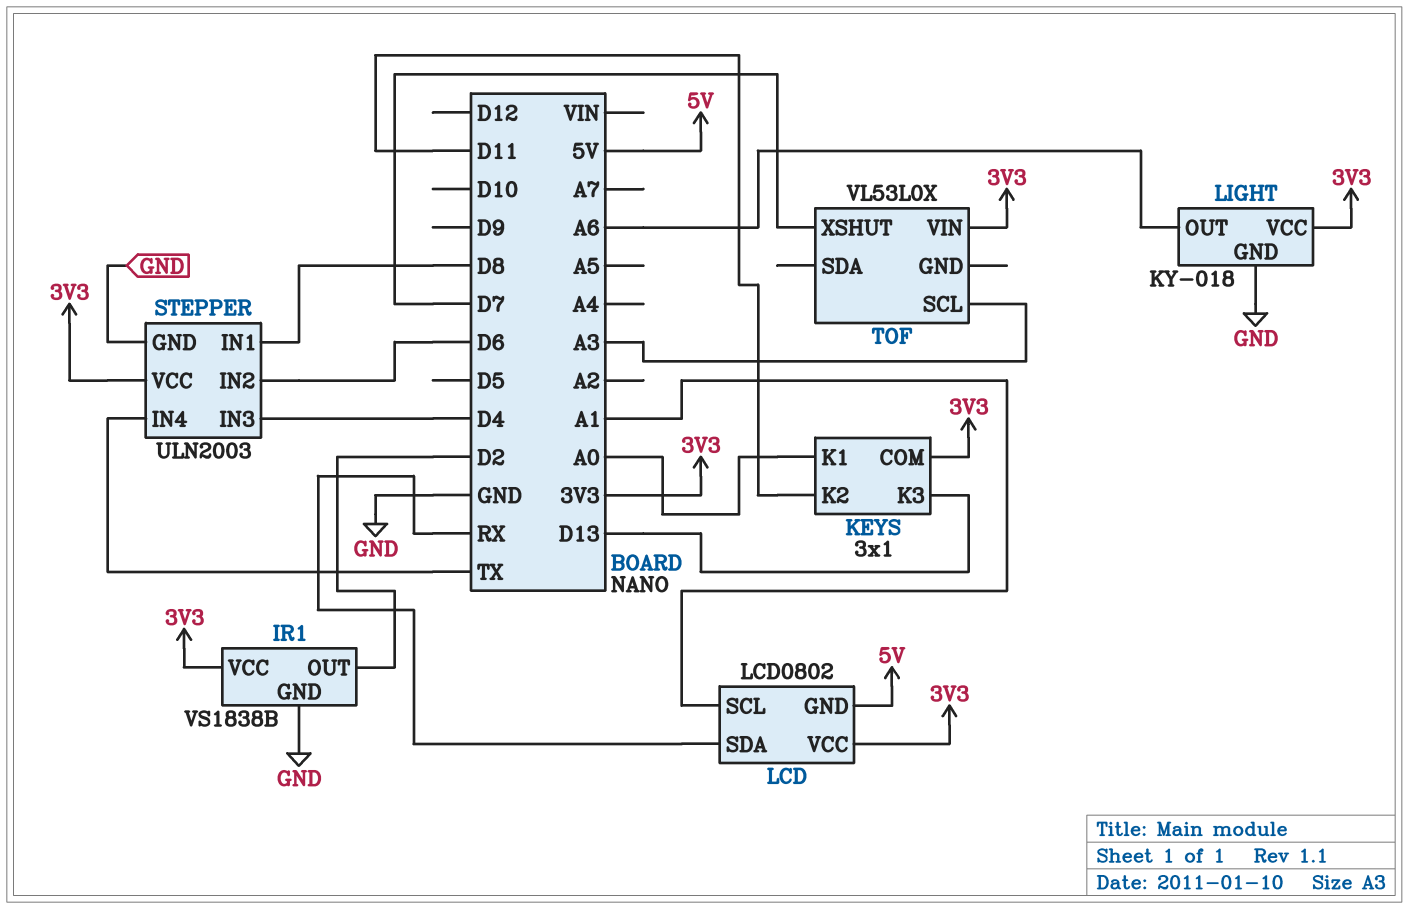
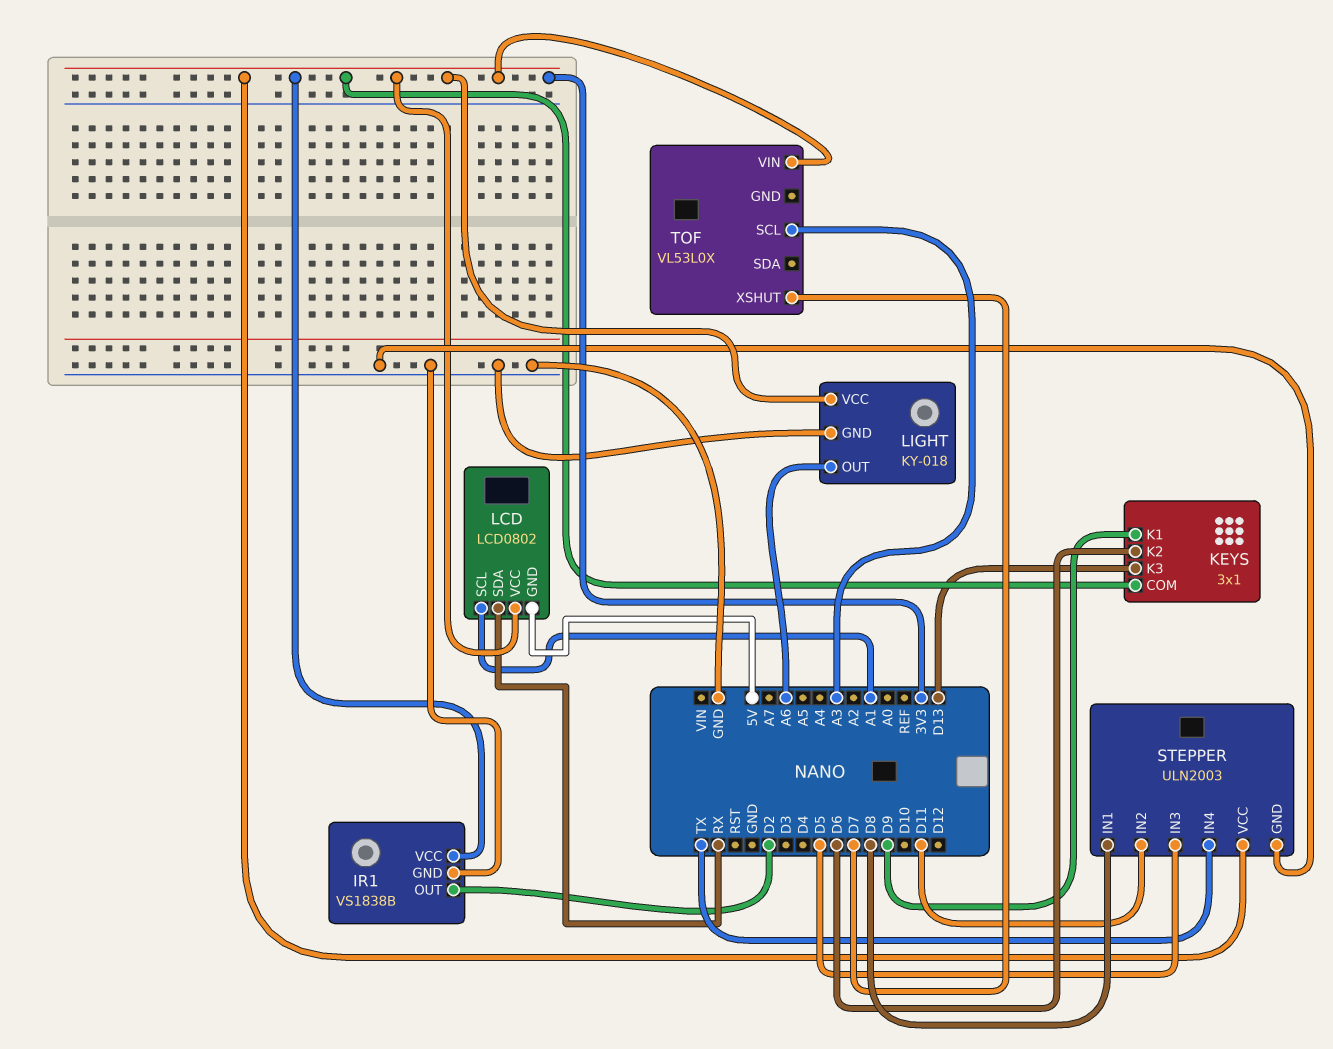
KEYS pin K1: A0 -> D9
KEYS pin K2: D11 -> D6
STEPPER pin IN2: D6 -> D11
STEPPER pin IN3: D4 -> D5

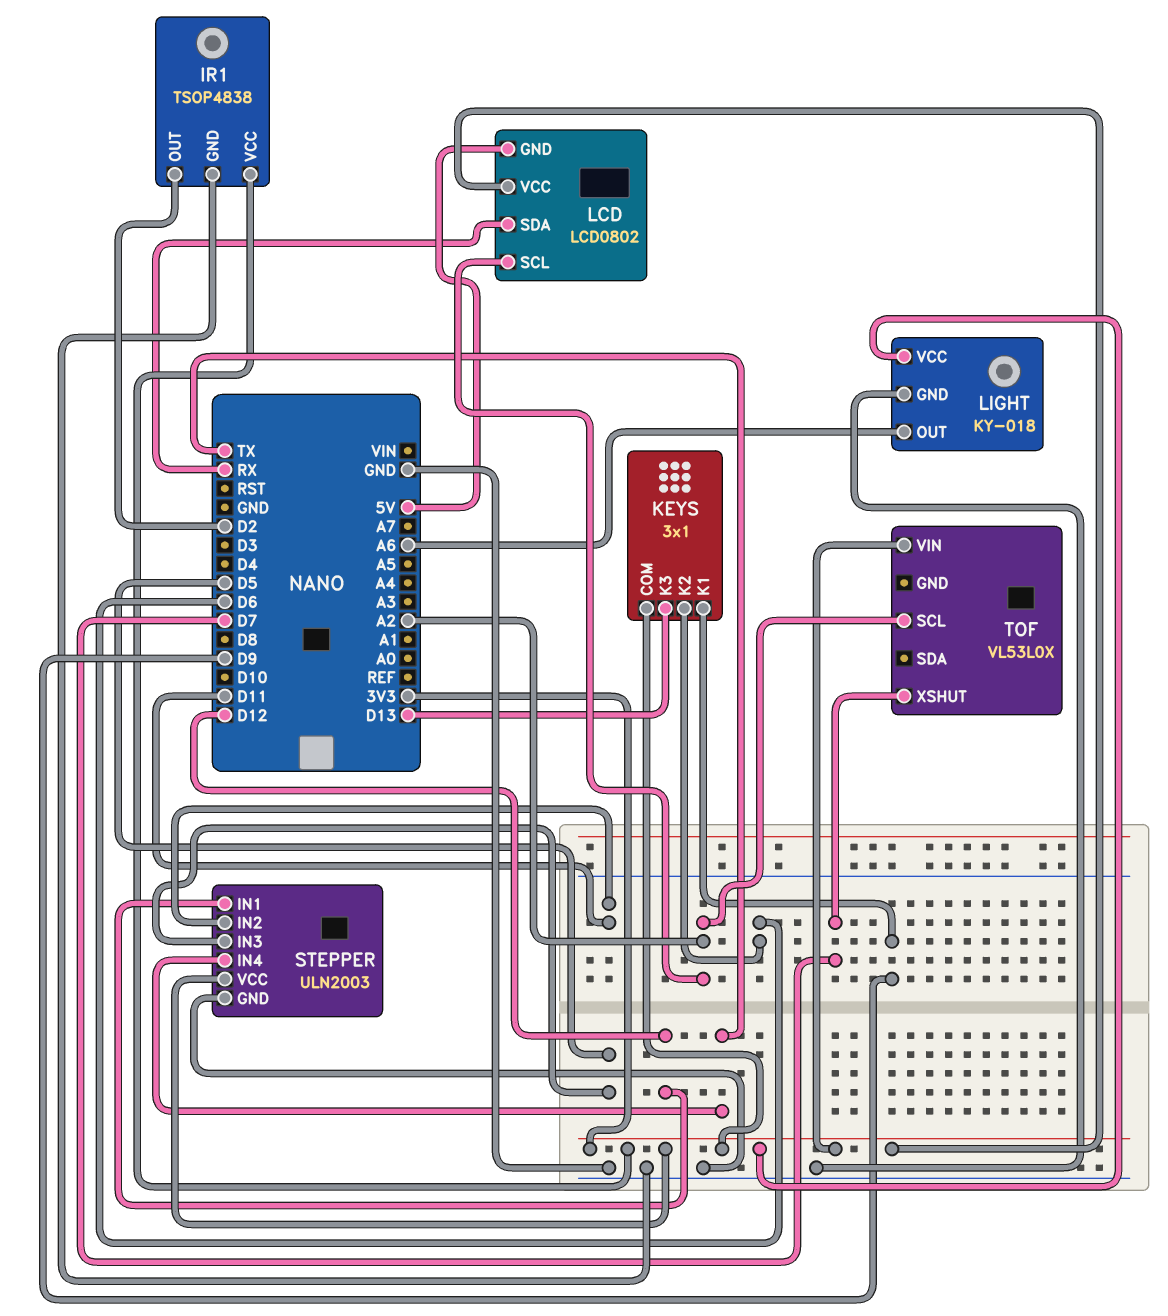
IR1: VS1838B -> TSOP4838
LCD pin SCL: A1 -> A2
STEPPER pin IN1: D8 -> D12
TOF pin SCL: A3 -> A2

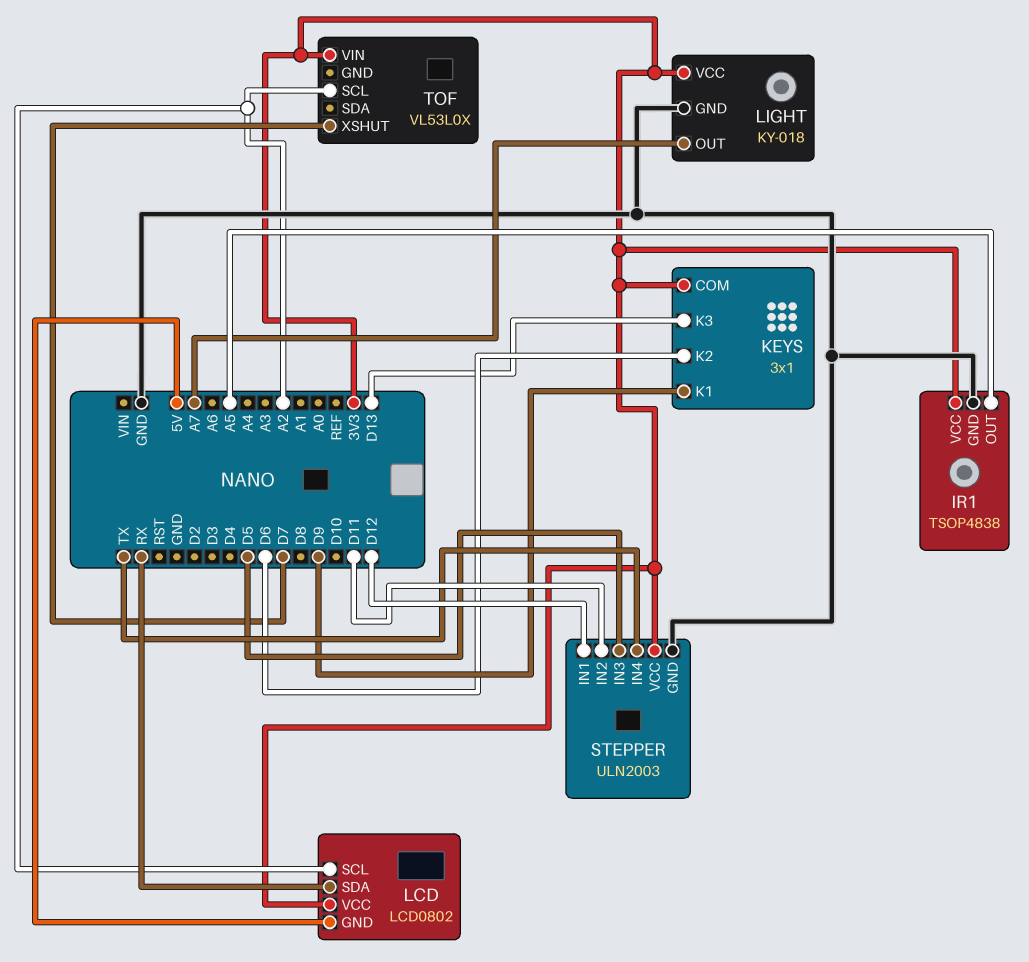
IR1 pin OUT: D2 -> A5
LIGHT pin OUT: A6 -> A7

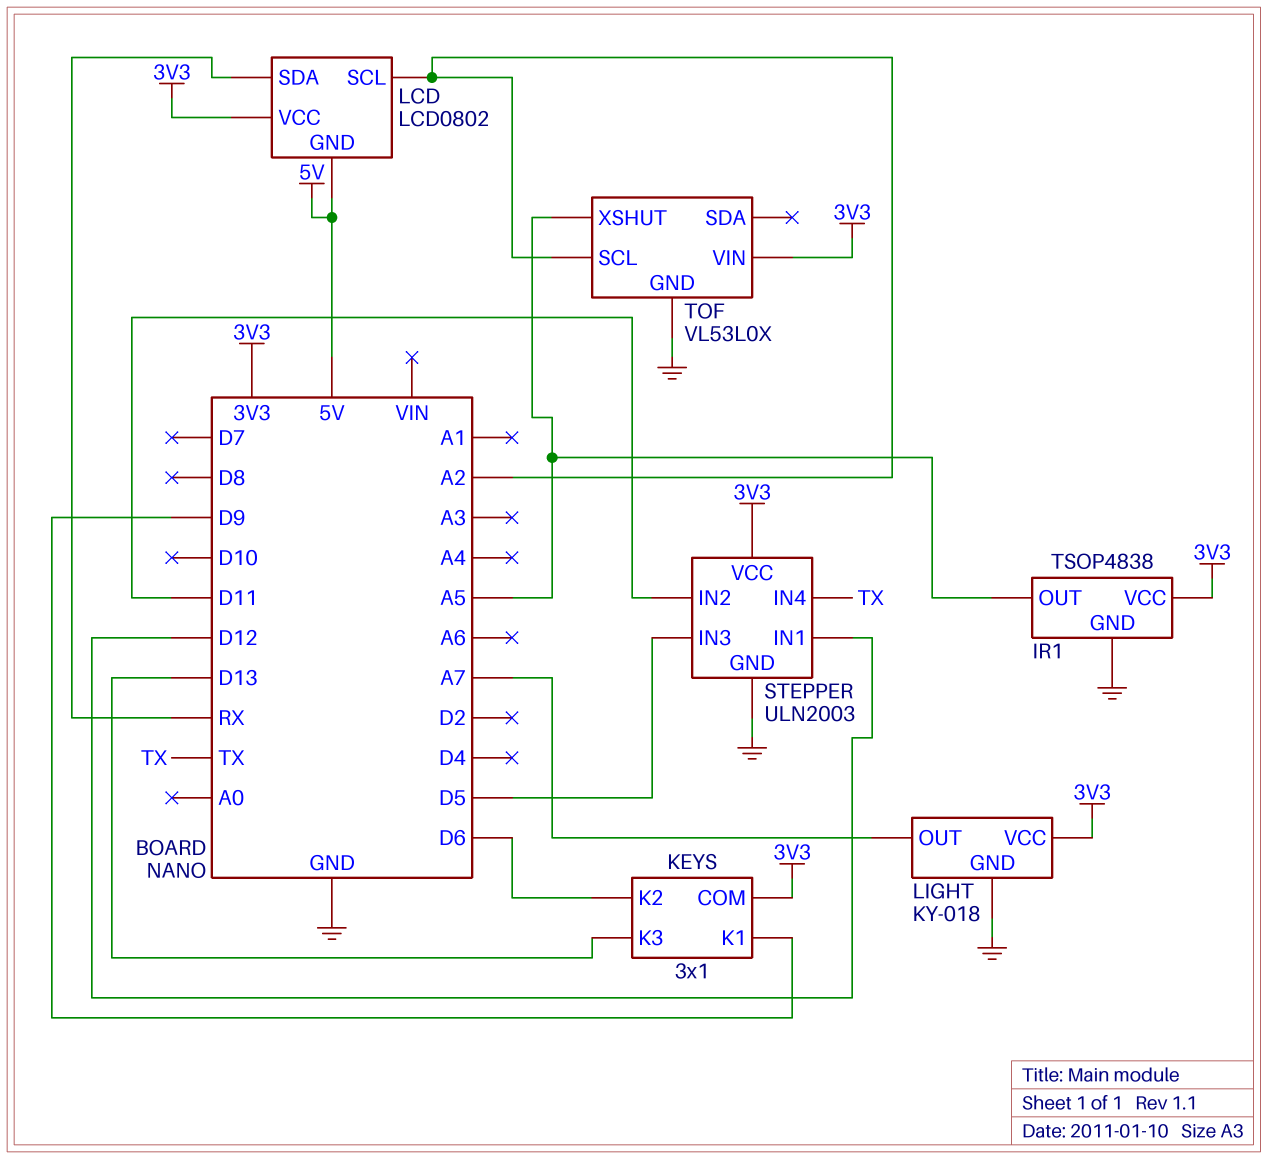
TOF pin GND: none -> GND
TOF pin XSHUT: D7 -> A5

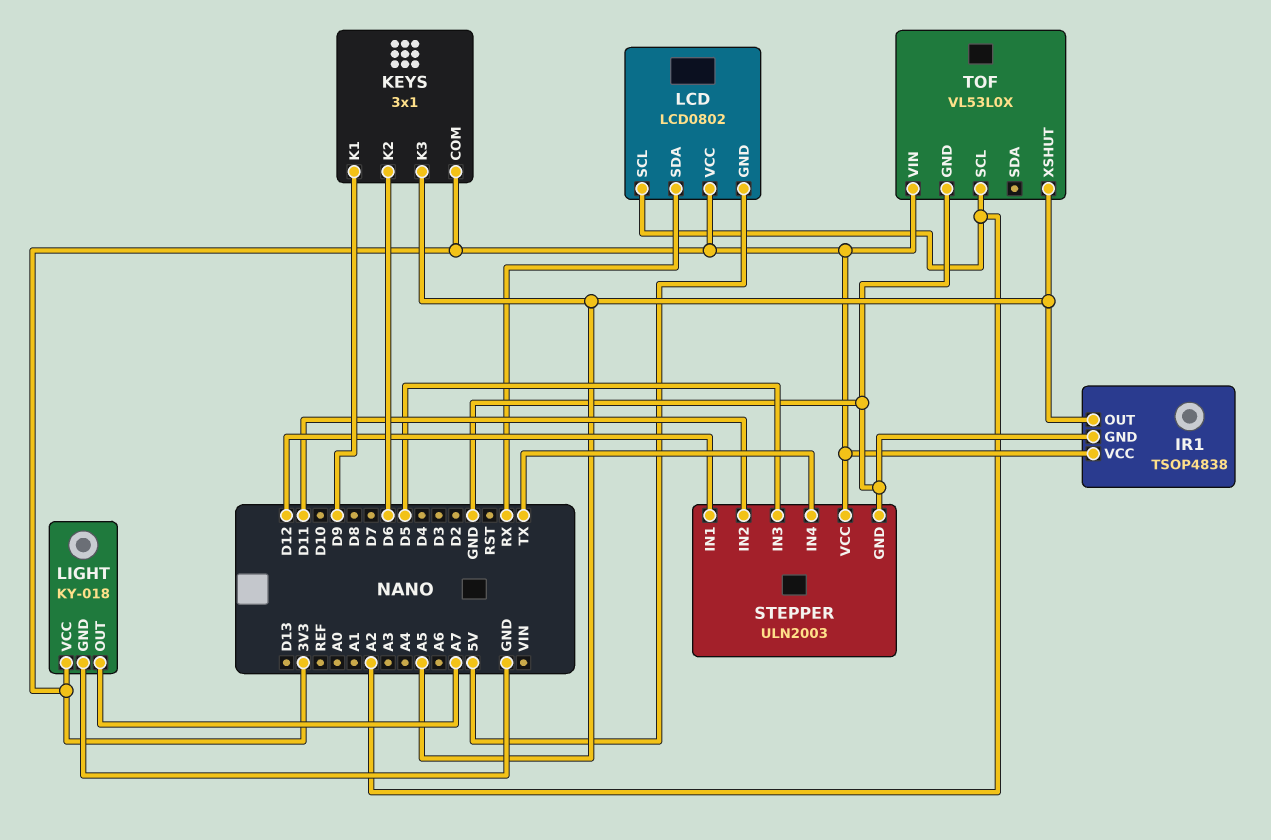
KEYS pin K3: D13 -> A5

